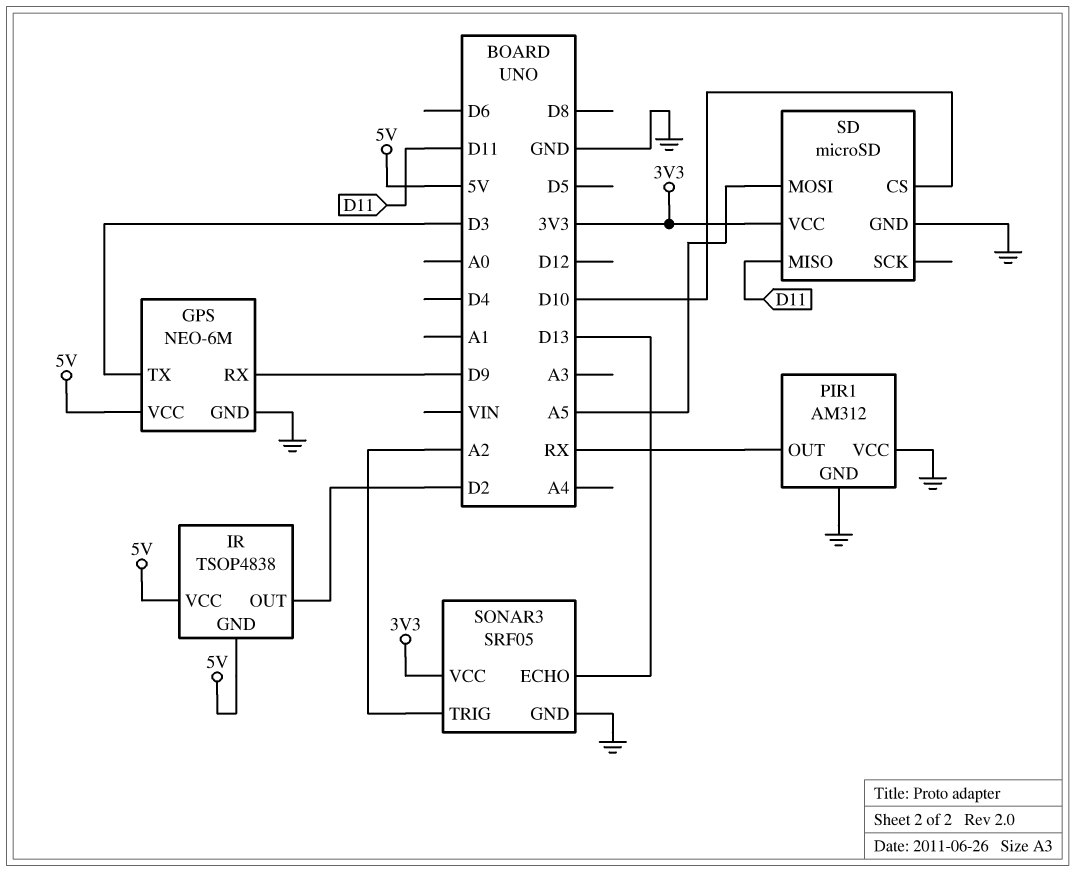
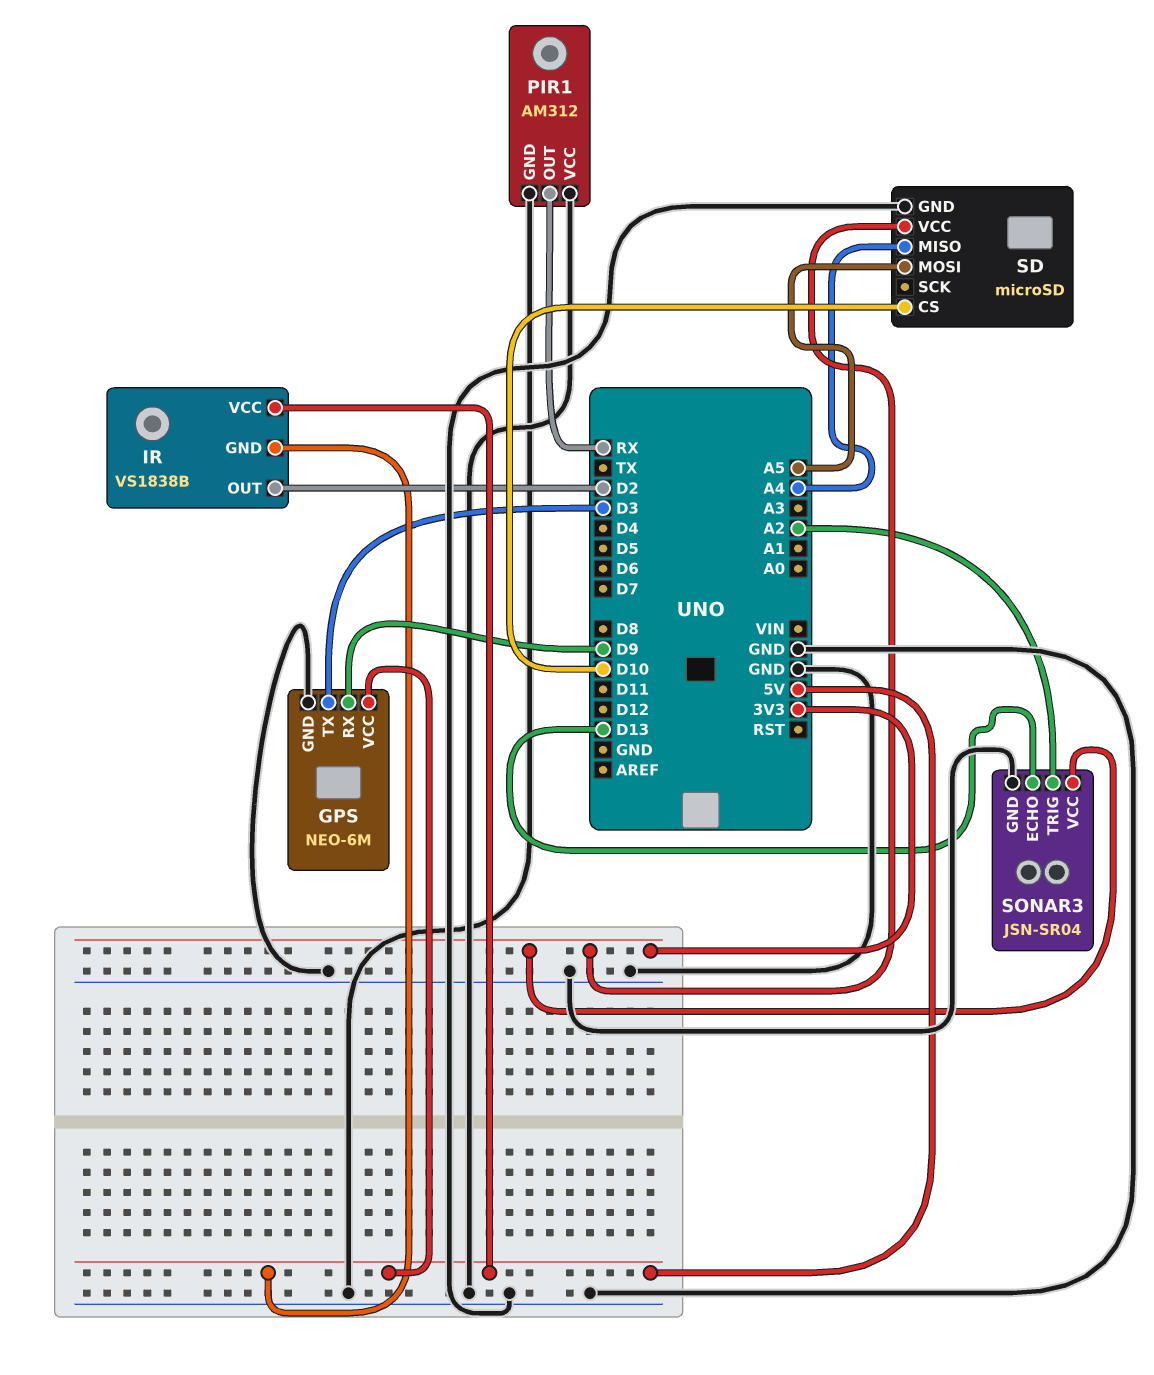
IR: TSOP4838 -> VS1838B
SD pin MISO: D11 -> A4
SONAR3: SRF05 -> JSN-SR04

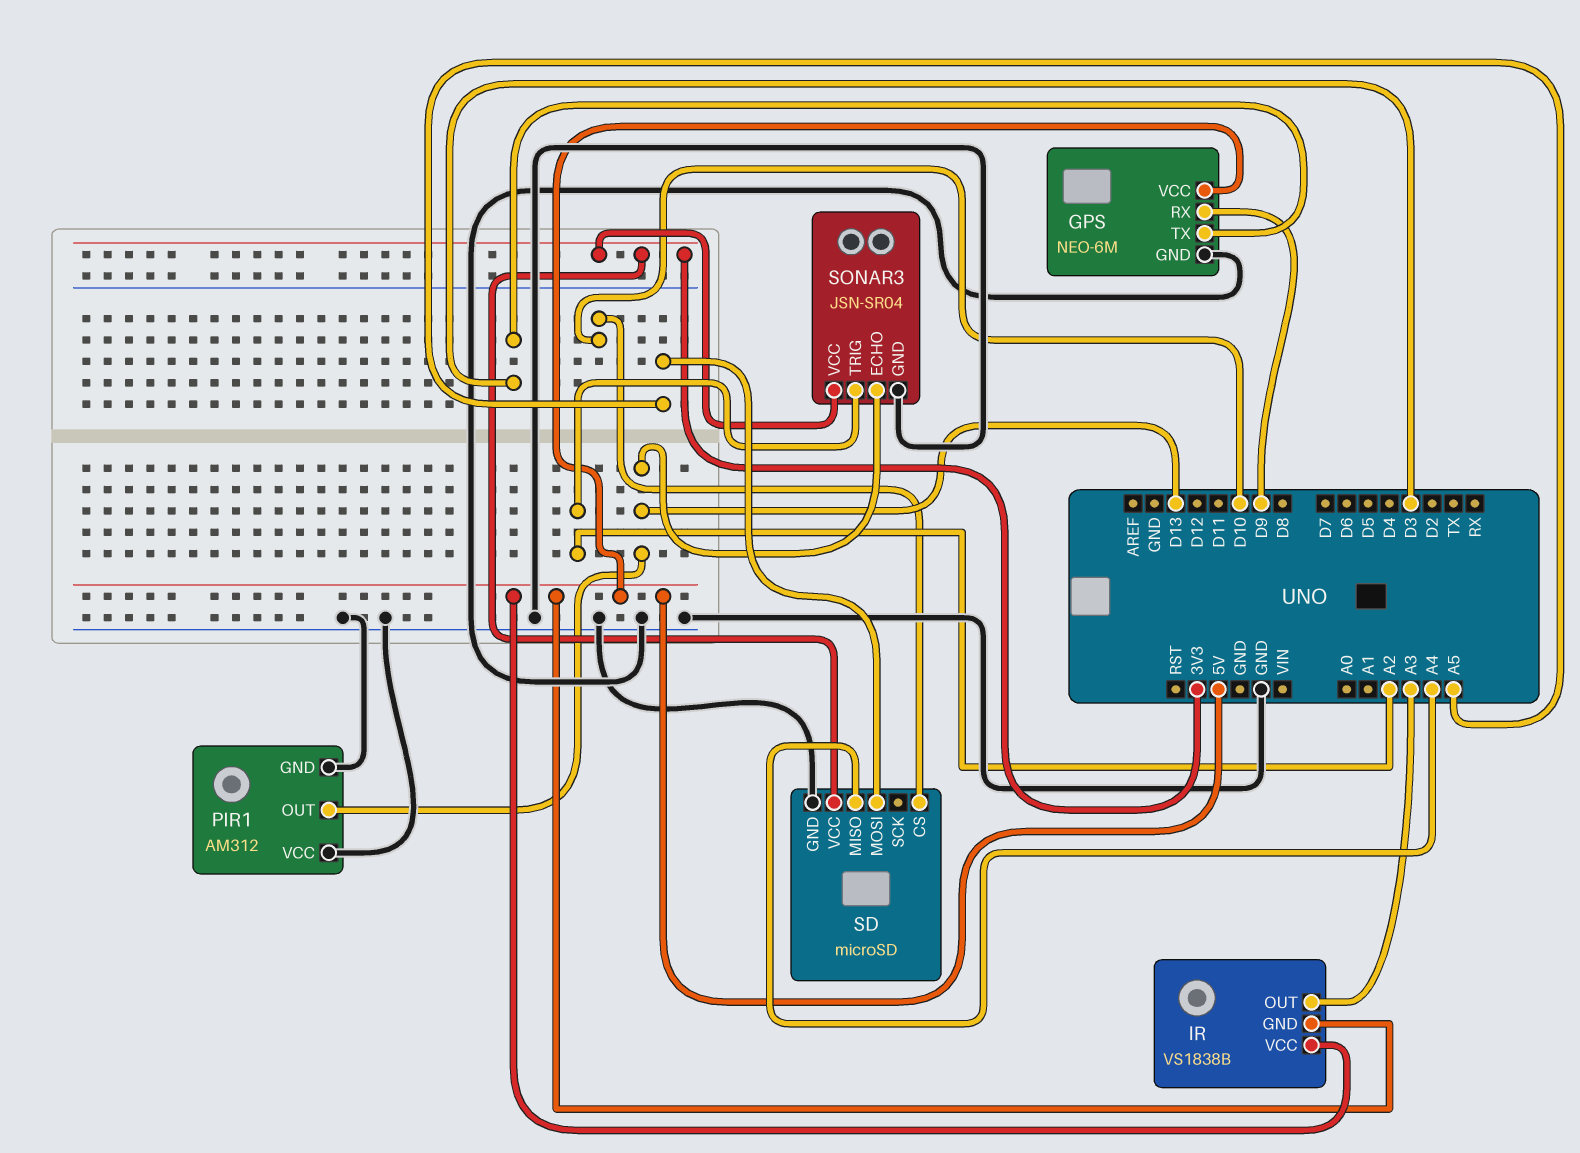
IR pin OUT: D2 -> A3
PIR1 pin OUT: RX -> D13

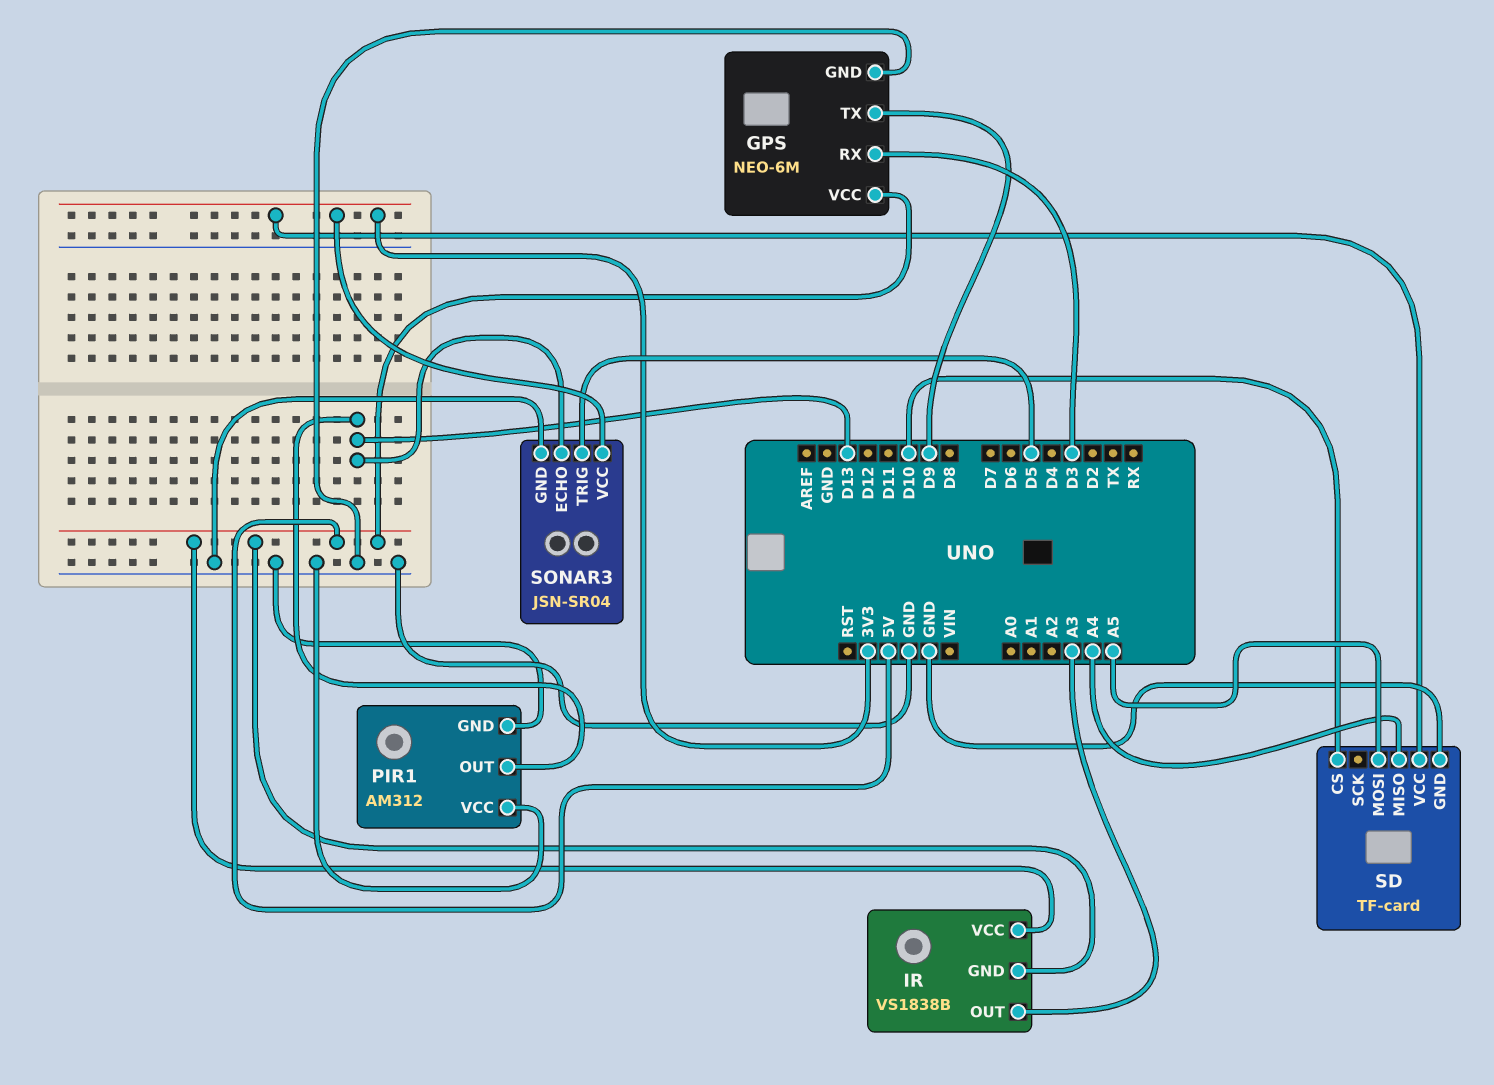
GPS pin RX: D9 -> D3
GPS pin TX: D3 -> D9
SD: microSD -> TF-card
SONAR3 pin TRIG: A2 -> D5

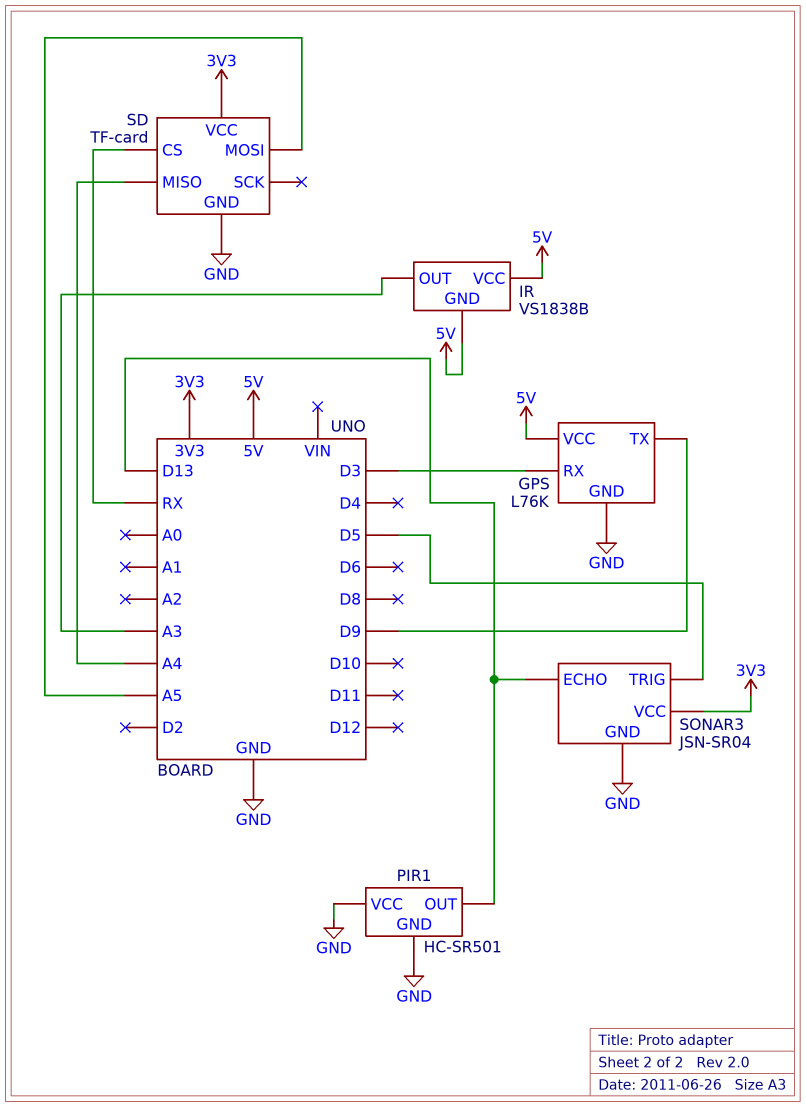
GPS: NEO-6M -> L76K
PIR1: AM312 -> HC-SR501
SD pin CS: D10 -> RX

